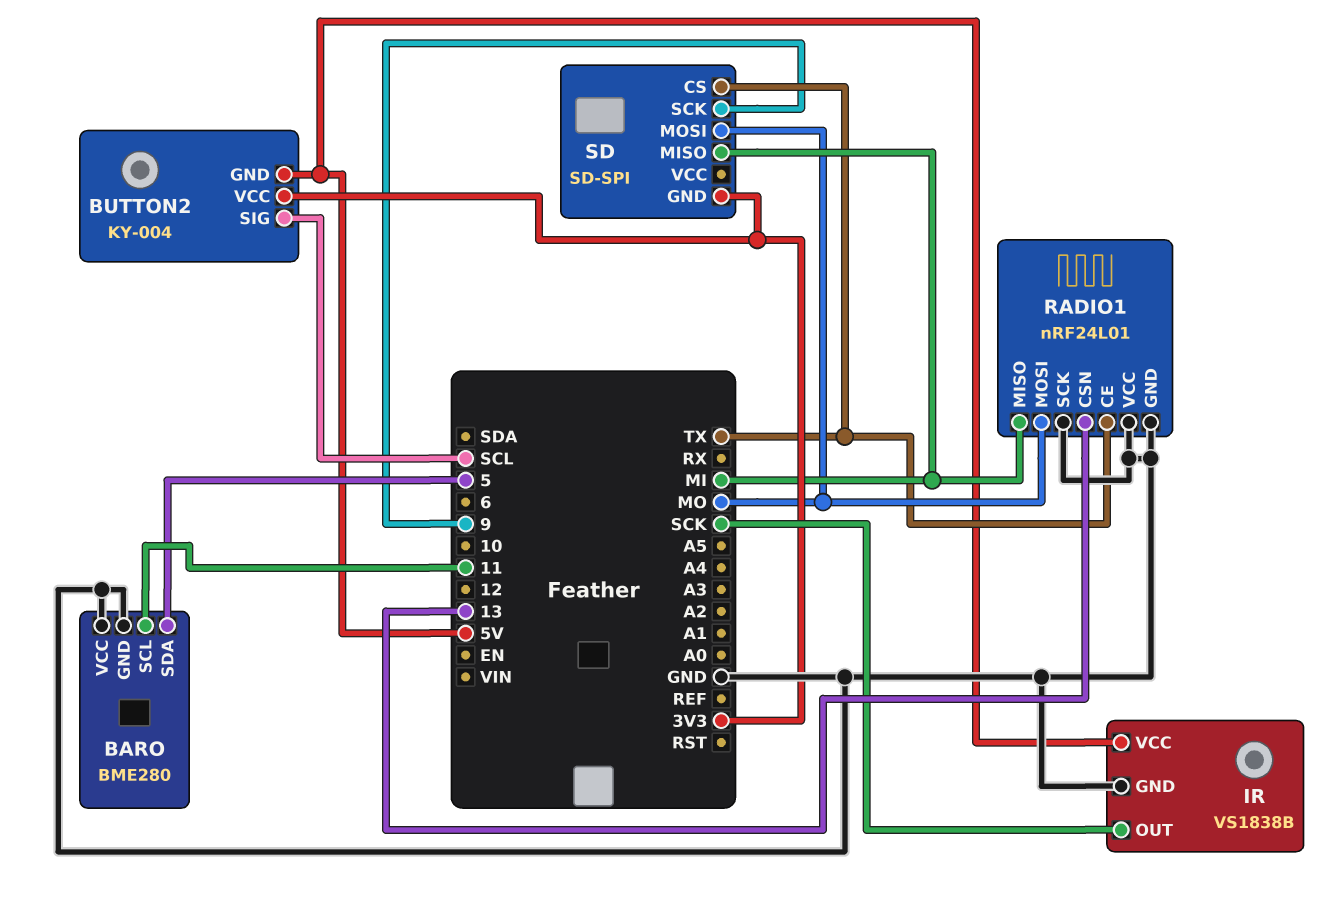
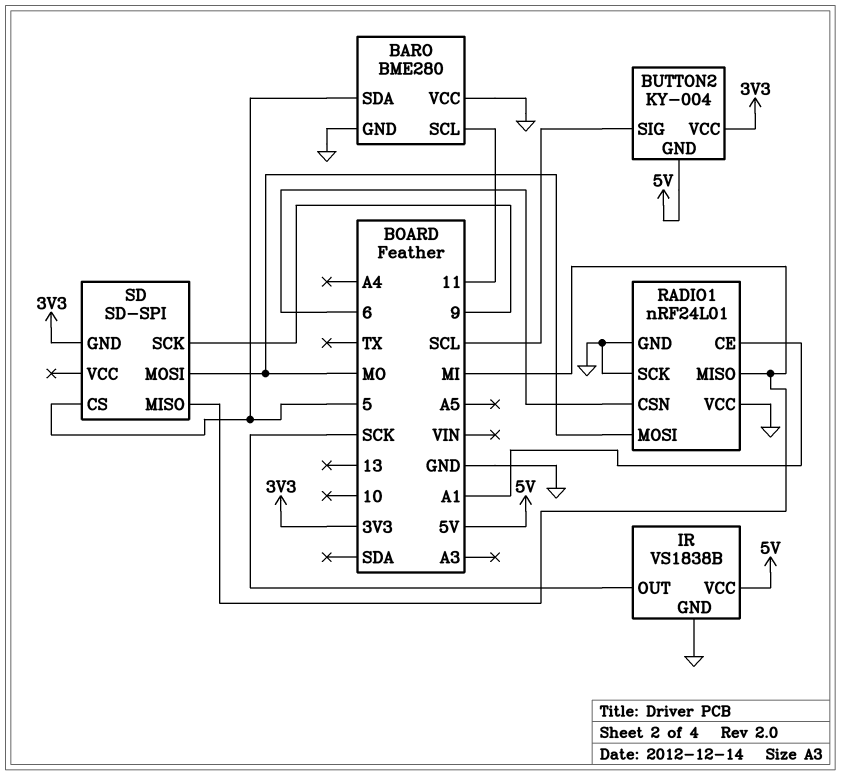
RADIO1 pin CE: TX -> A1
RADIO1 pin CSN: 13 -> 6
SD pin CS: TX -> 5

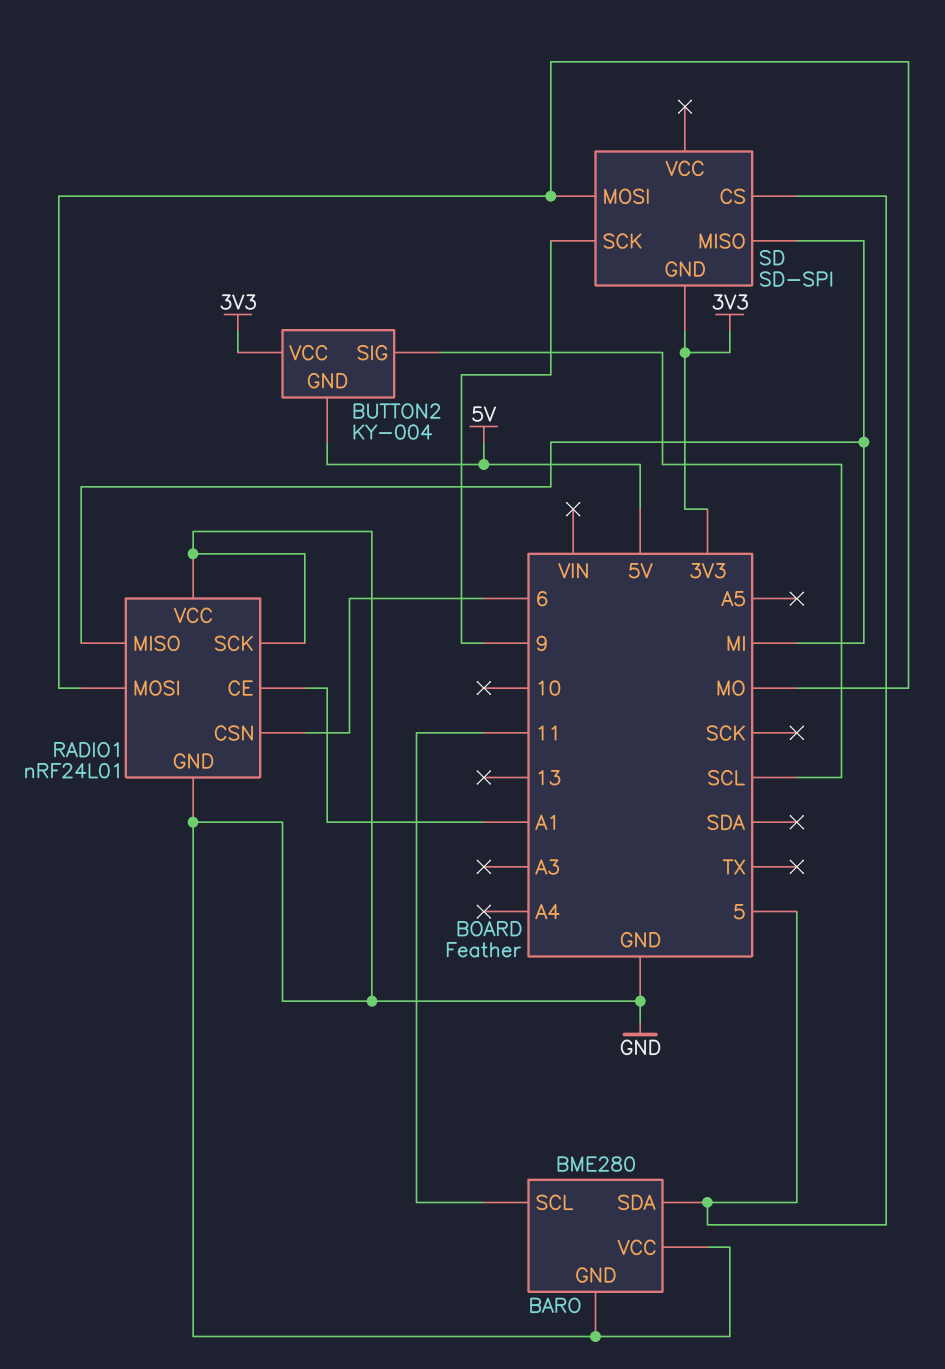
IR: VS1838B -> none
IR pin GND: GND -> none
IR pin OUT: SCK -> none
IR pin VCC: 5V -> none

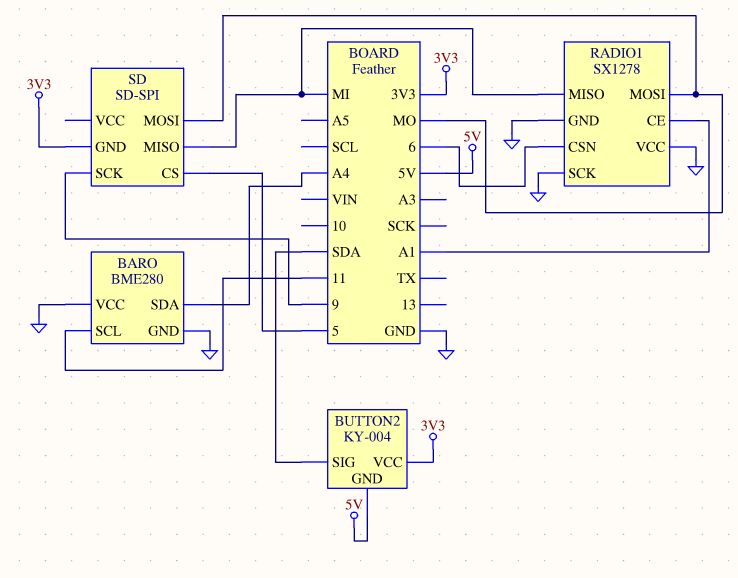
BARO pin SDA: 5 -> A4
BUTTON2 pin SIG: SCL -> SDA
RADIO1: nRF24L01 -> SX1278

